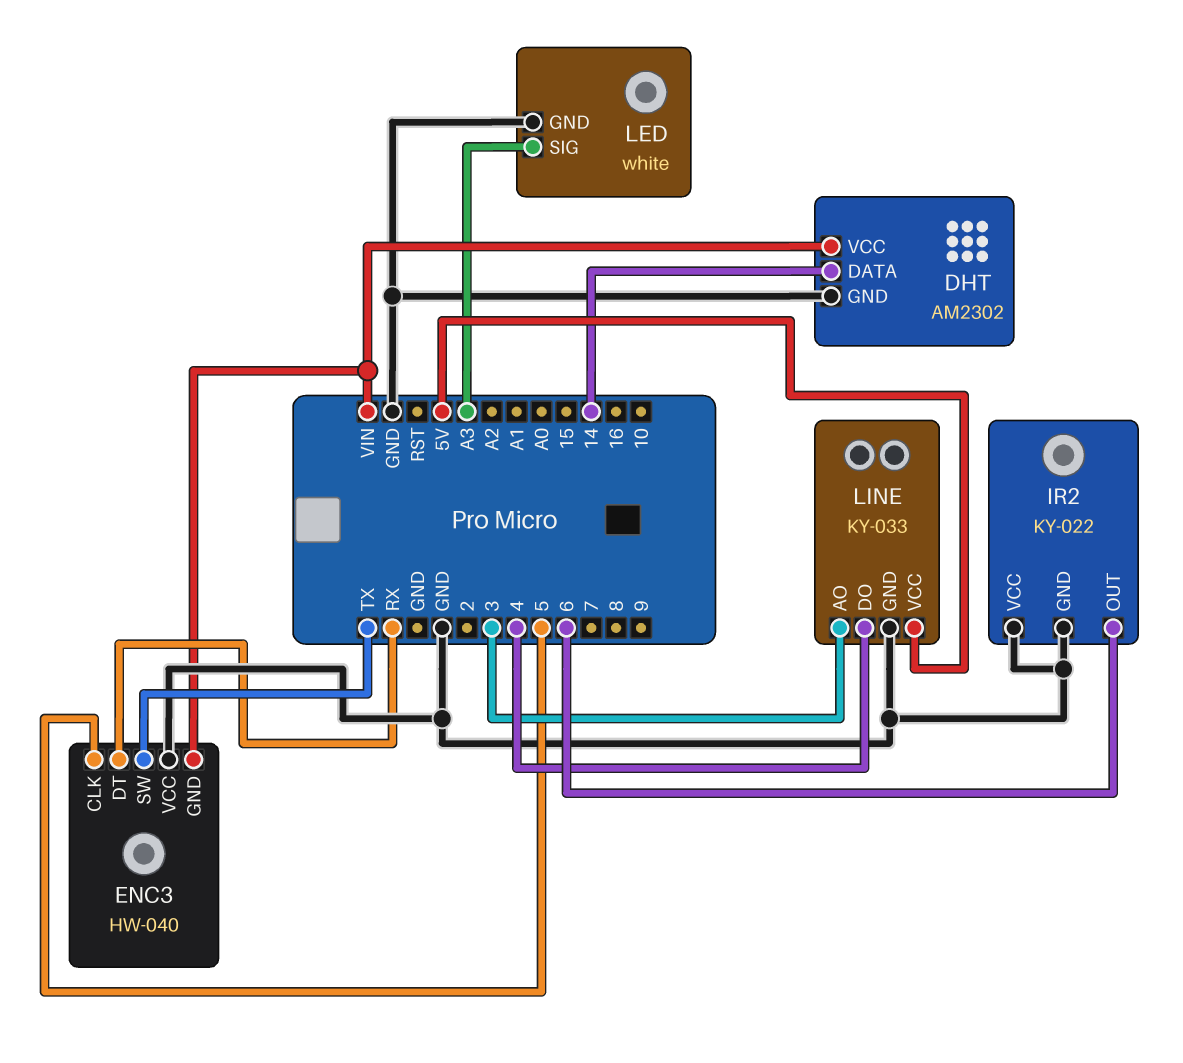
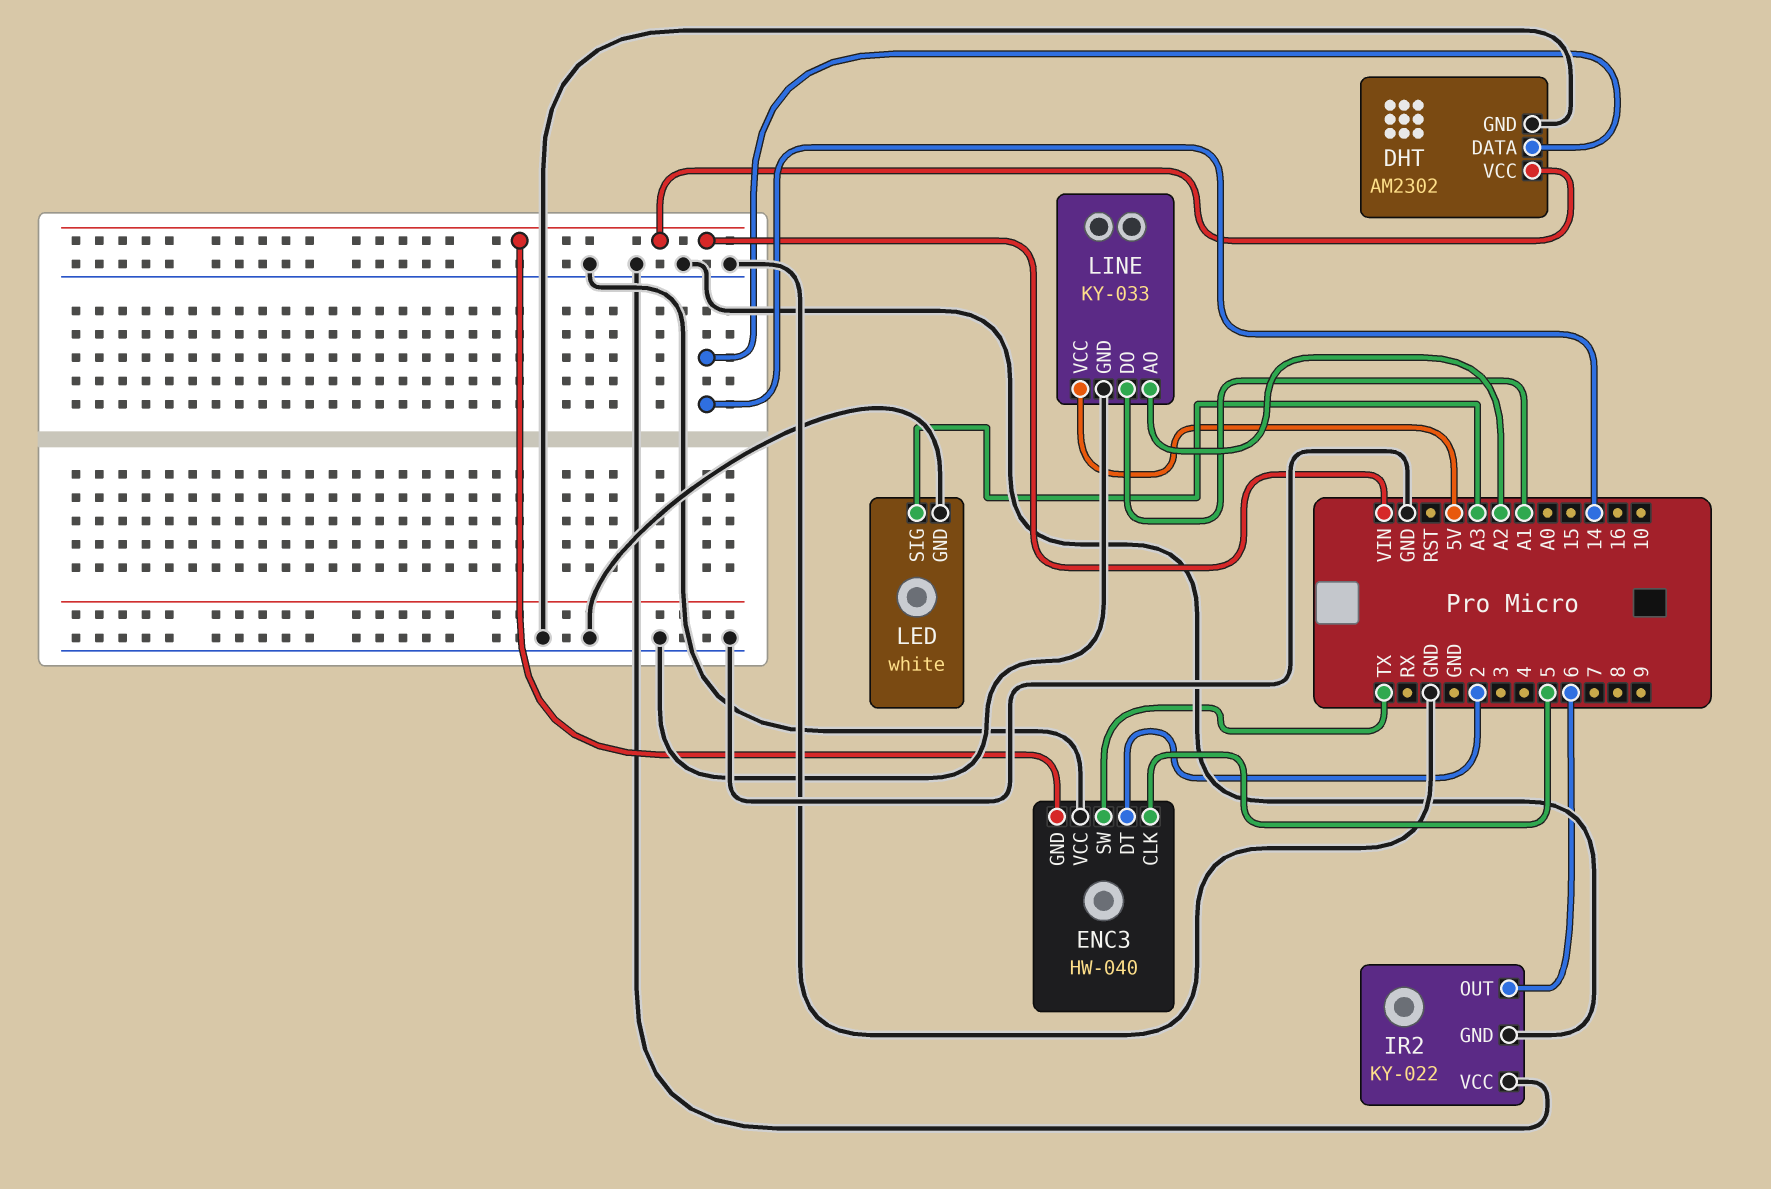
ENC3 pin DT: RX -> 2
LINE pin AO: 3 -> A2
LINE pin DO: 4 -> A1

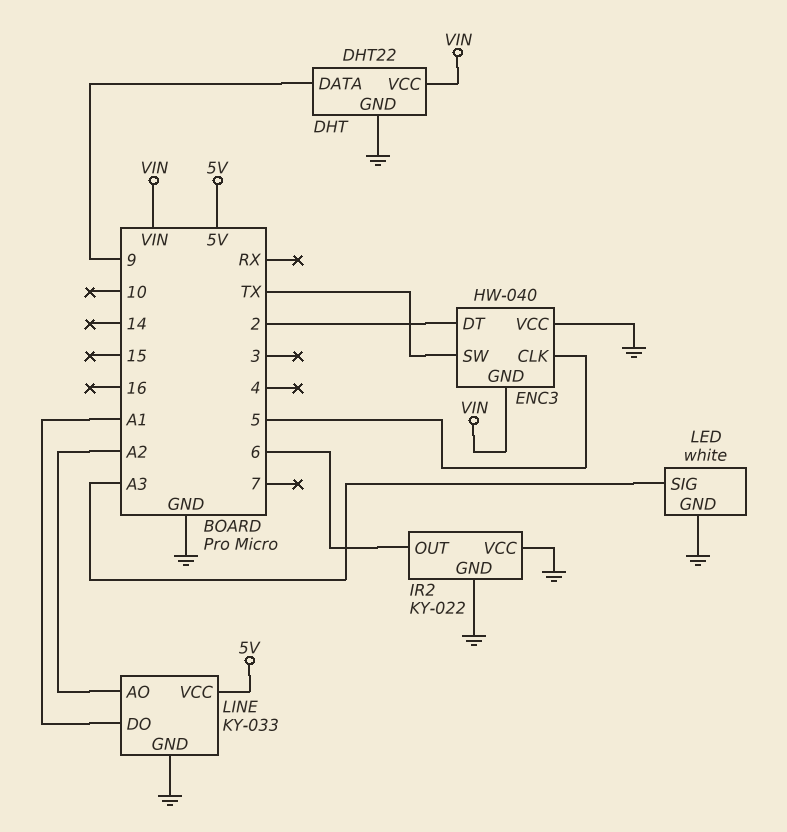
DHT: AM2302 -> DHT22
DHT pin DATA: 14 -> 9

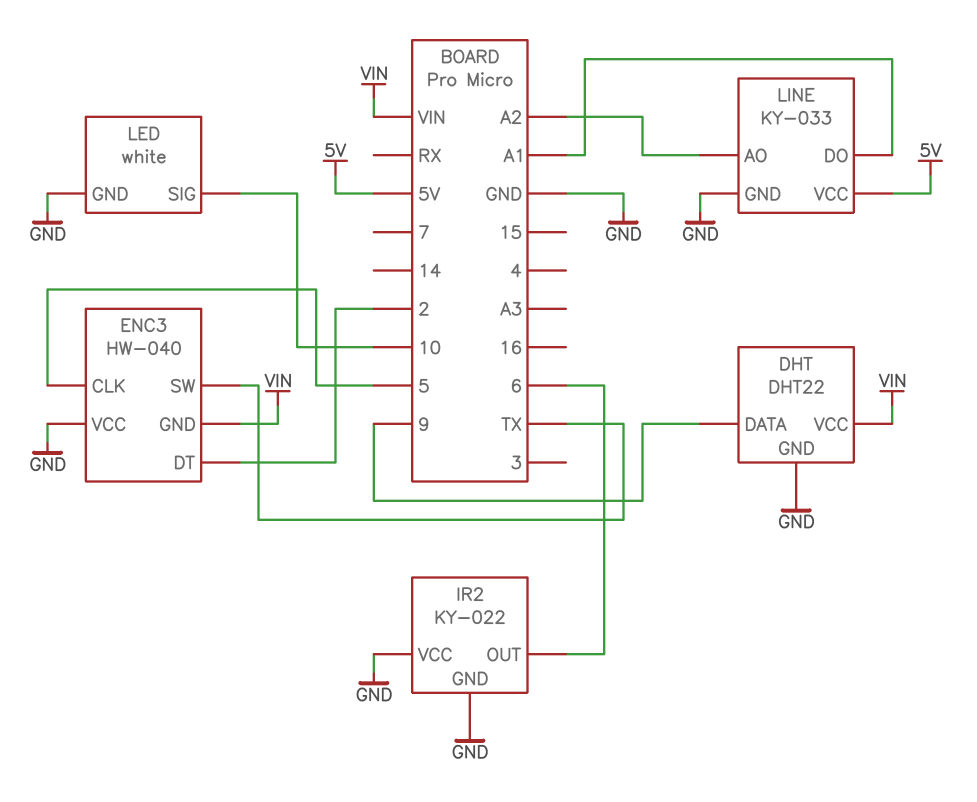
LED pin SIG: A3 -> 10

